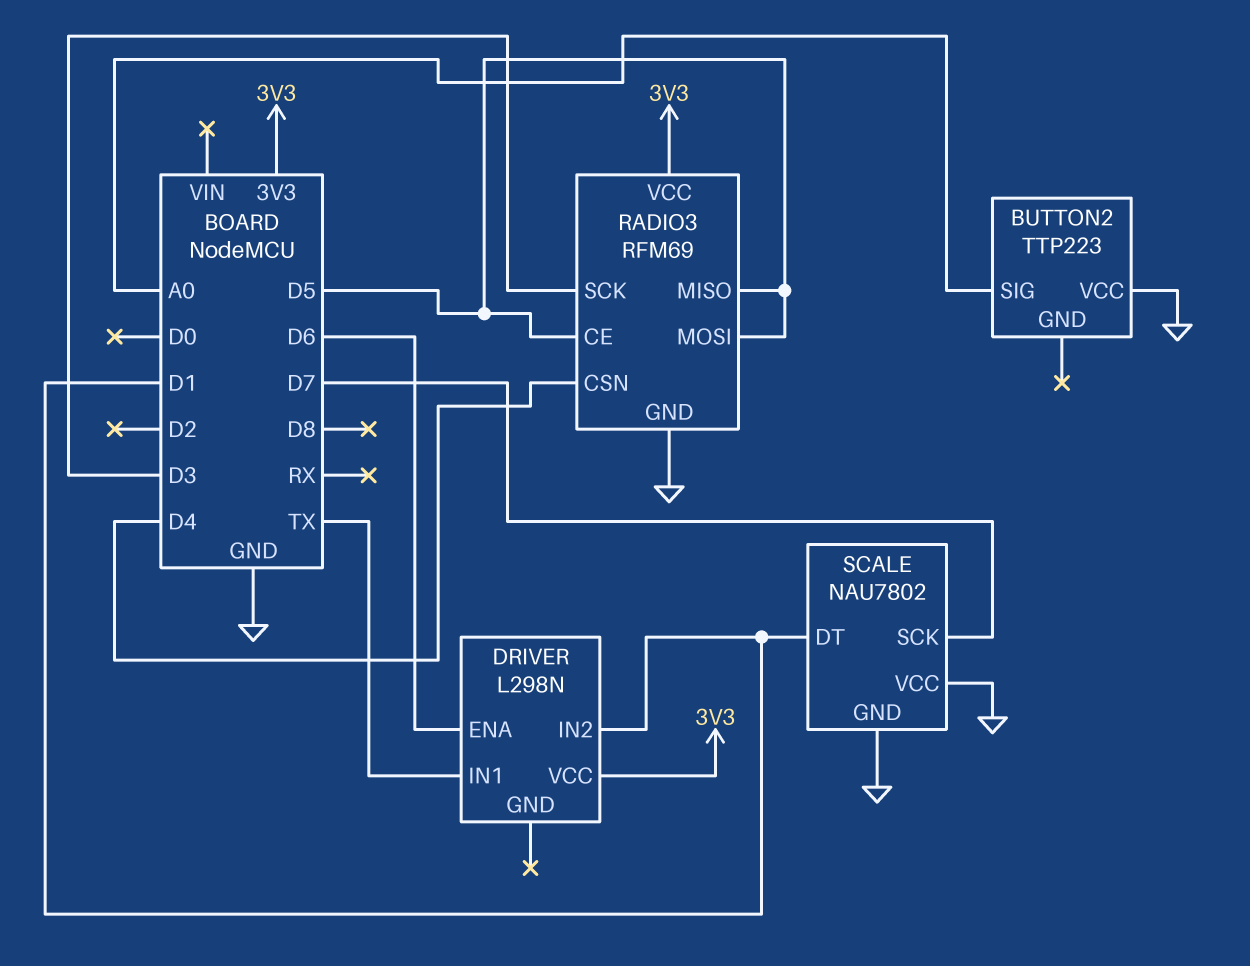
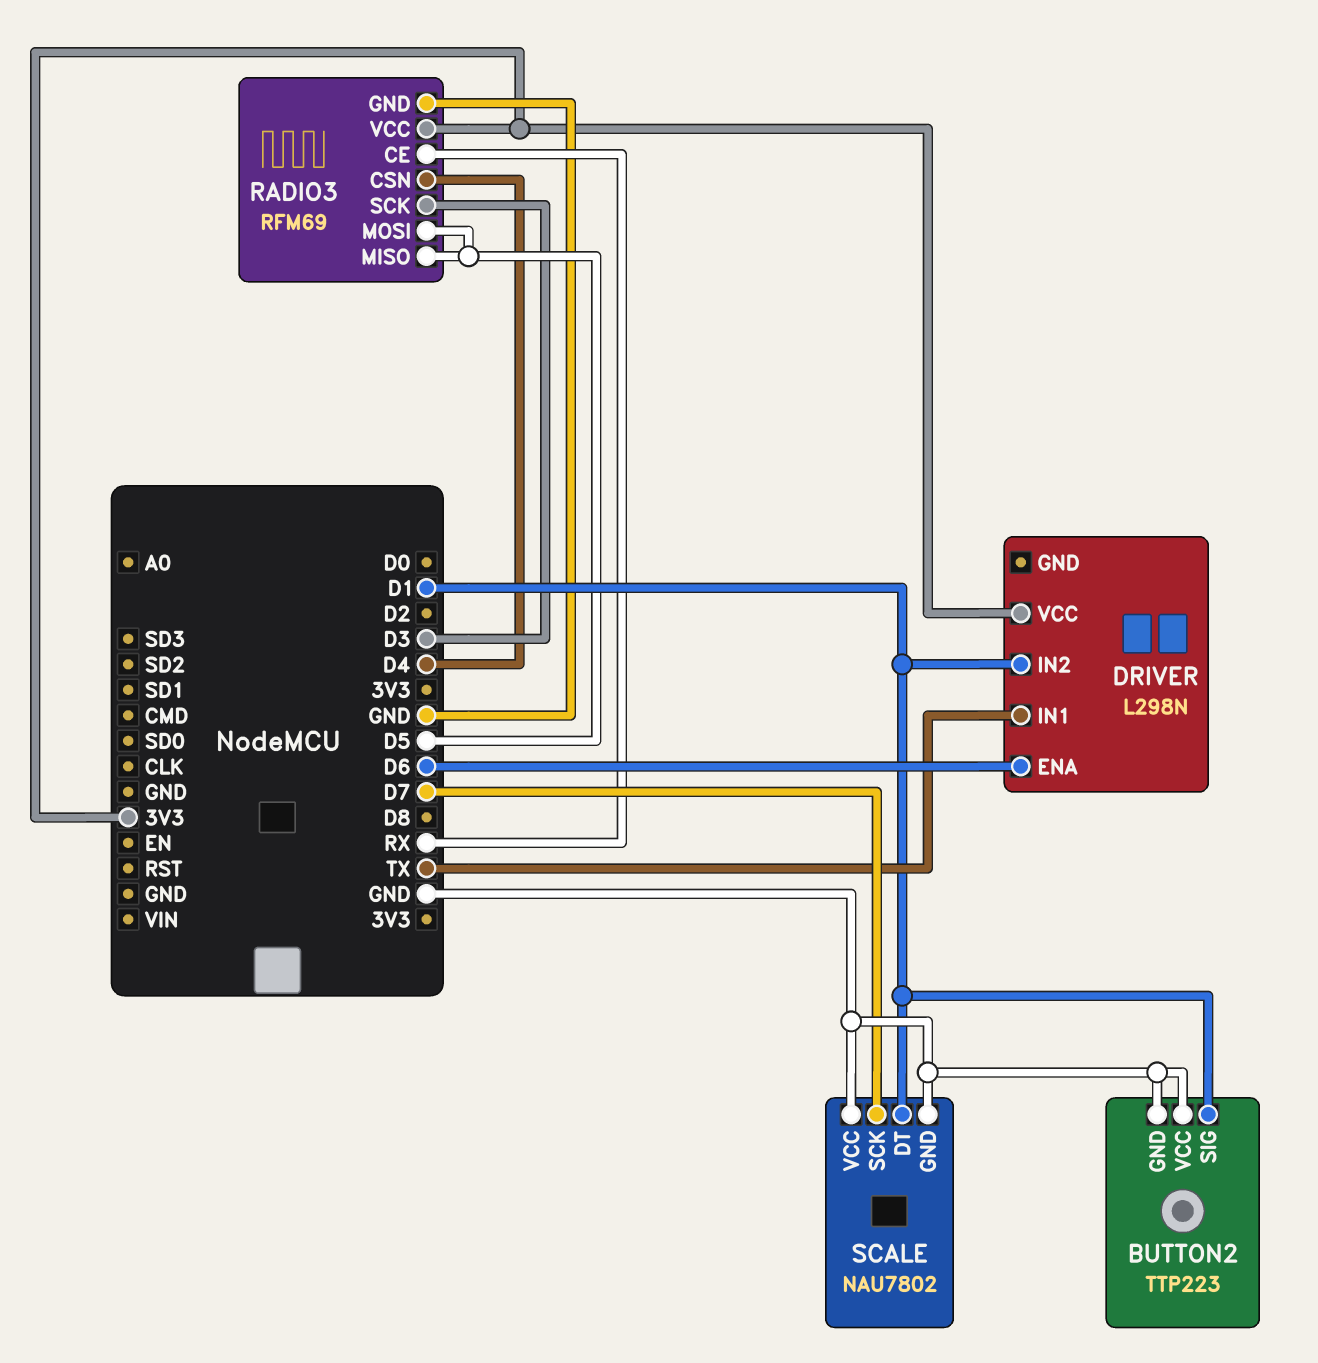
BUTTON2 pin GND: none -> GND
BUTTON2 pin SIG: A0 -> D1
RADIO3 pin CE: D5 -> RX

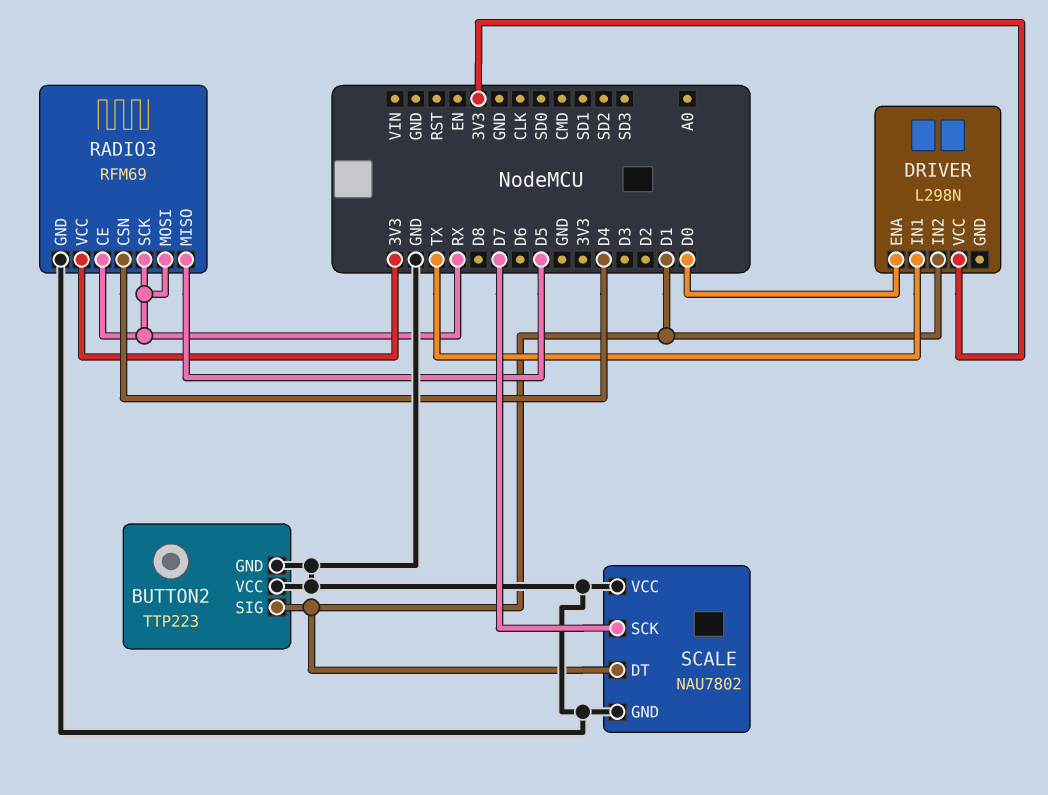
DRIVER pin ENA: D6 -> D0
RADIO3 pin MOSI: D5 -> RX
RADIO3 pin SCK: D3 -> RX

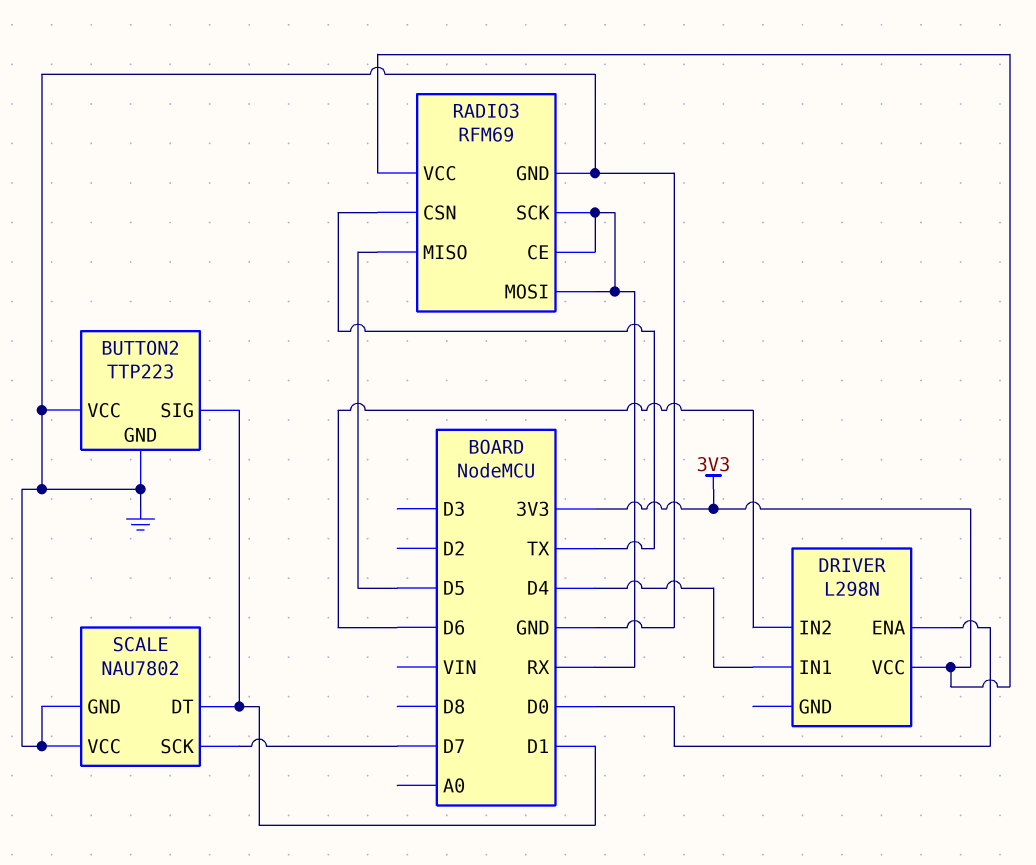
DRIVER pin IN1: TX -> D4
DRIVER pin IN2: D1 -> D6
RADIO3 pin CSN: D4 -> TX

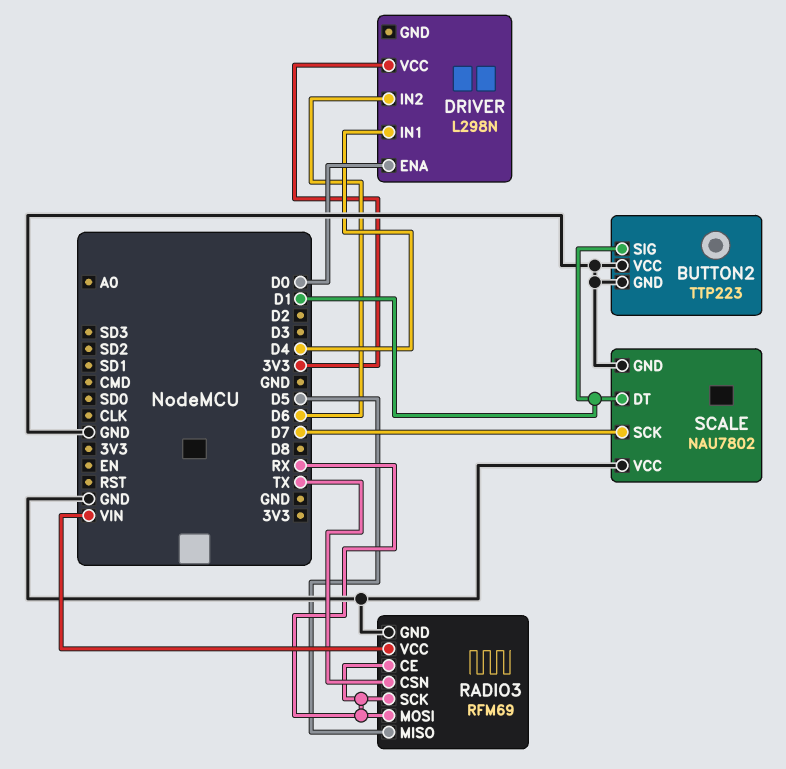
RADIO3 pin VCC: 3V3 -> VIN

